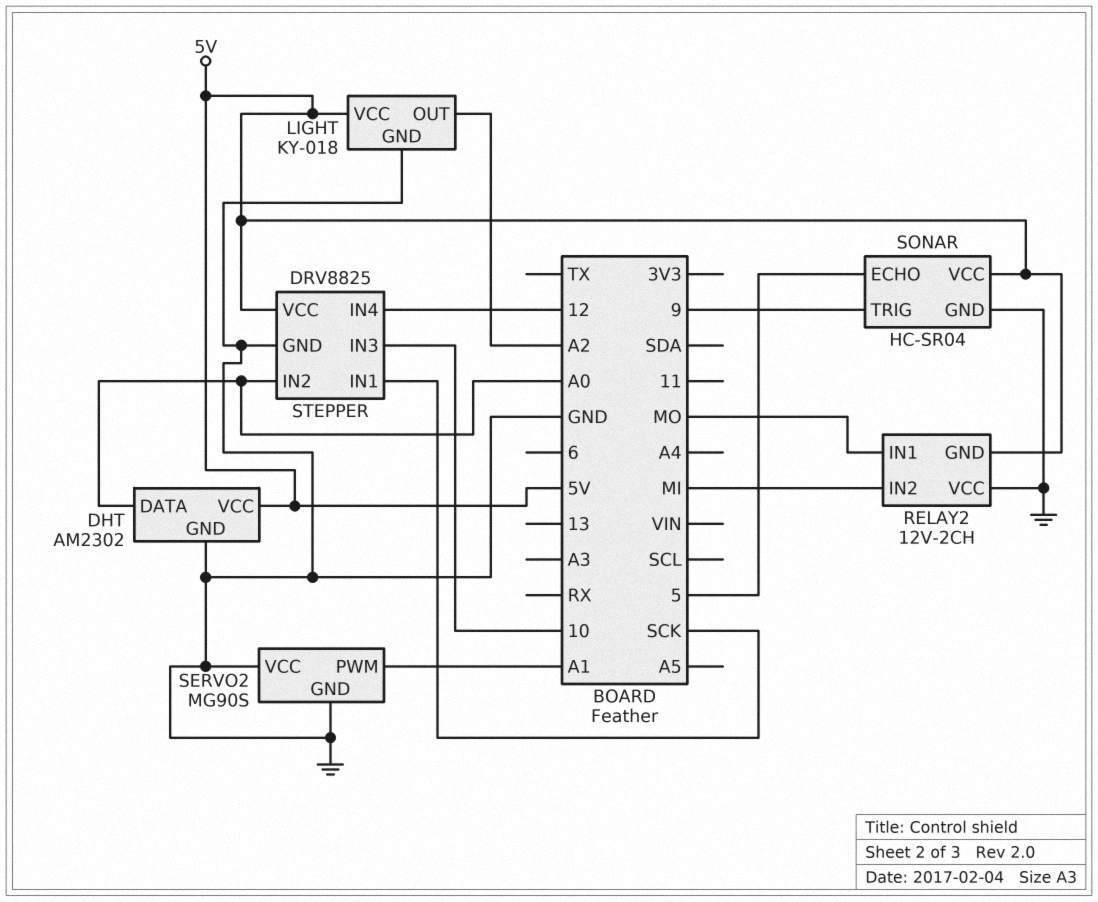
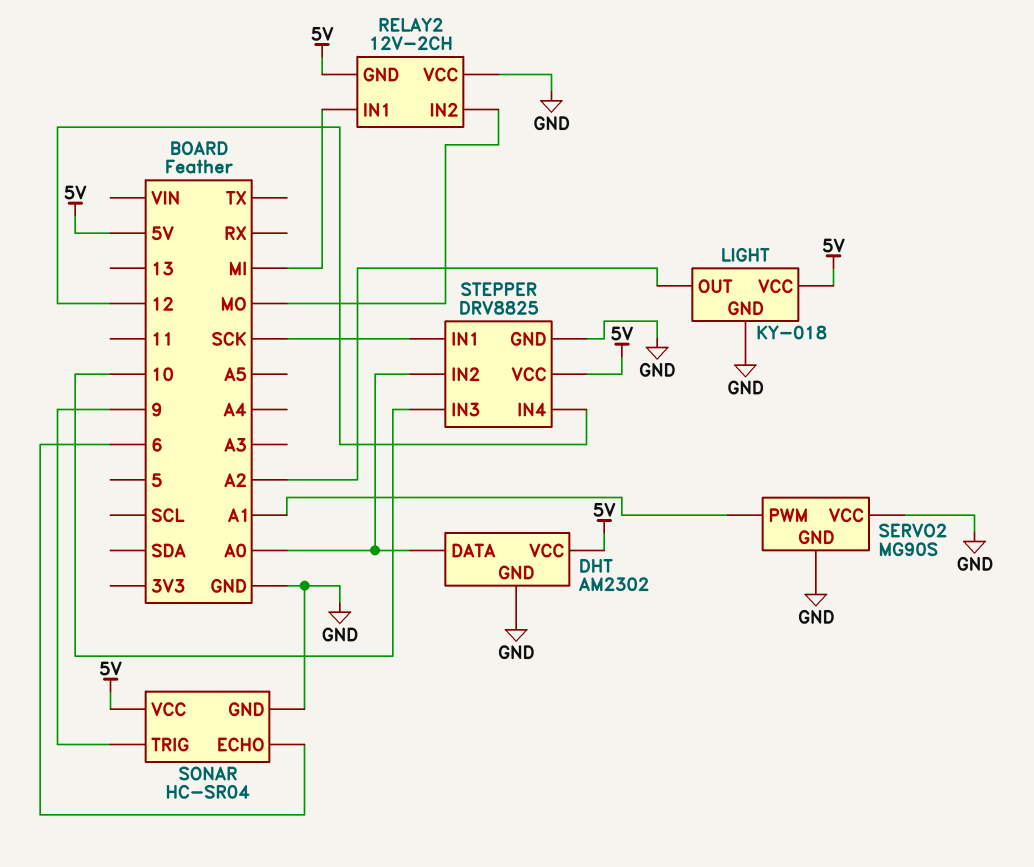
RELAY2 pin IN1: MO -> MI
RELAY2 pin IN2: MI -> MO
SONAR pin ECHO: 5 -> 6

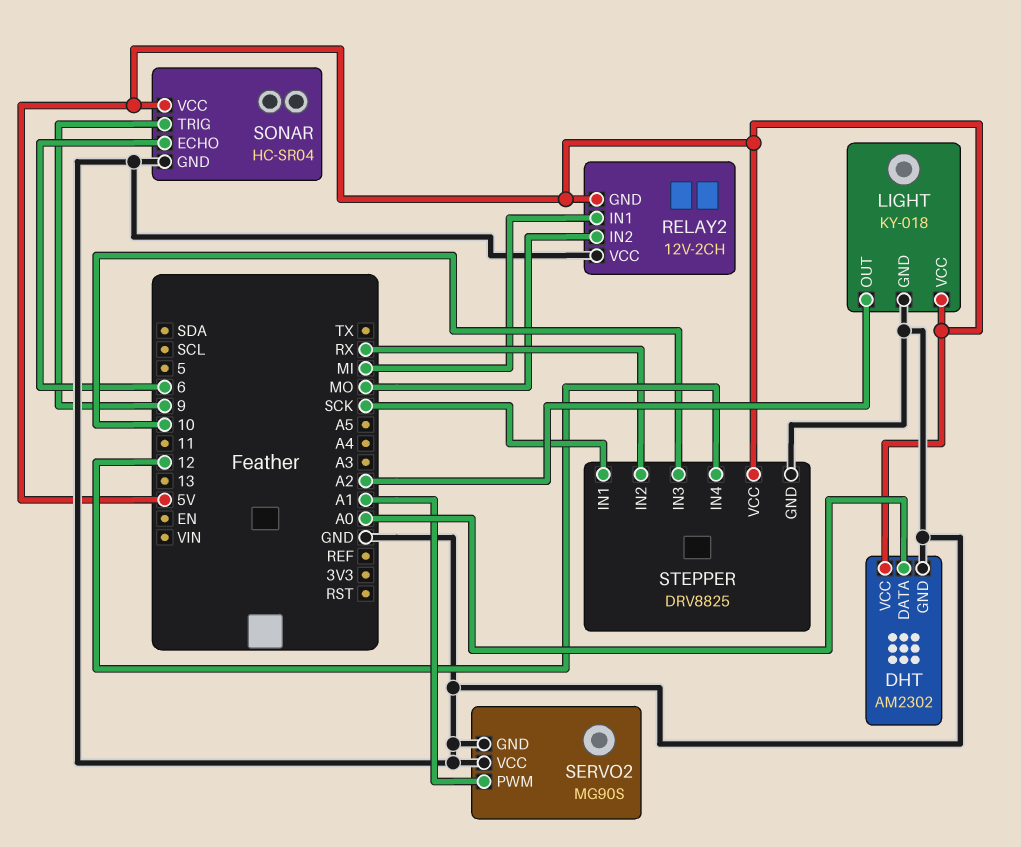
STEPPER pin IN2: A0 -> RX

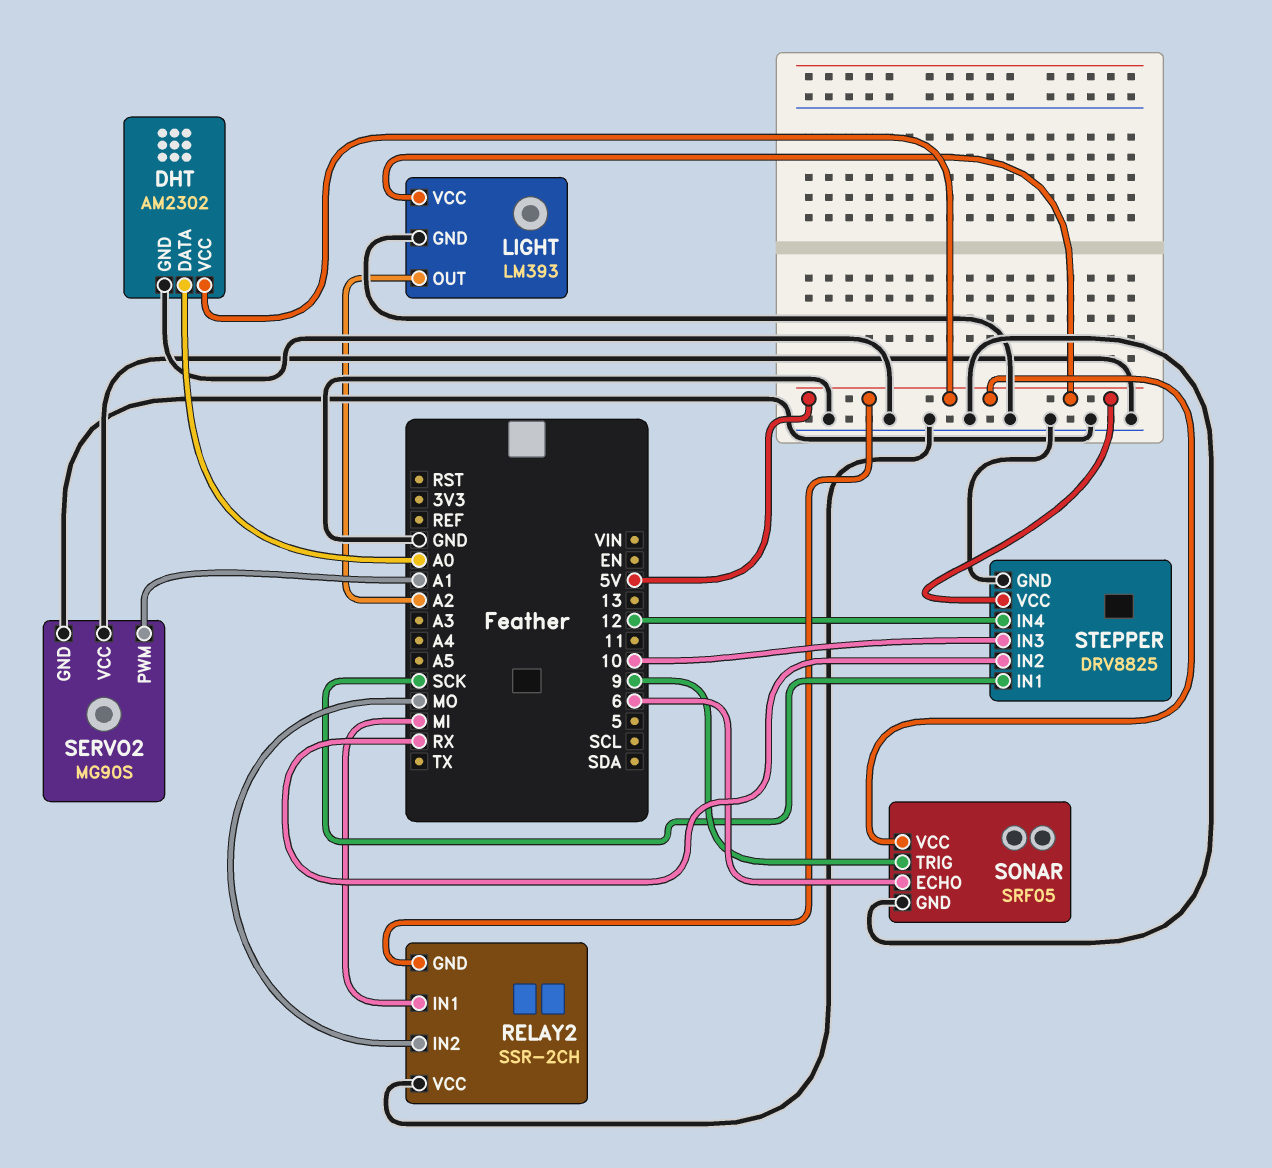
LIGHT: KY-018 -> LM393
RELAY2: 12V-2CH -> SSR-2CH
SONAR: HC-SR04 -> SRF05

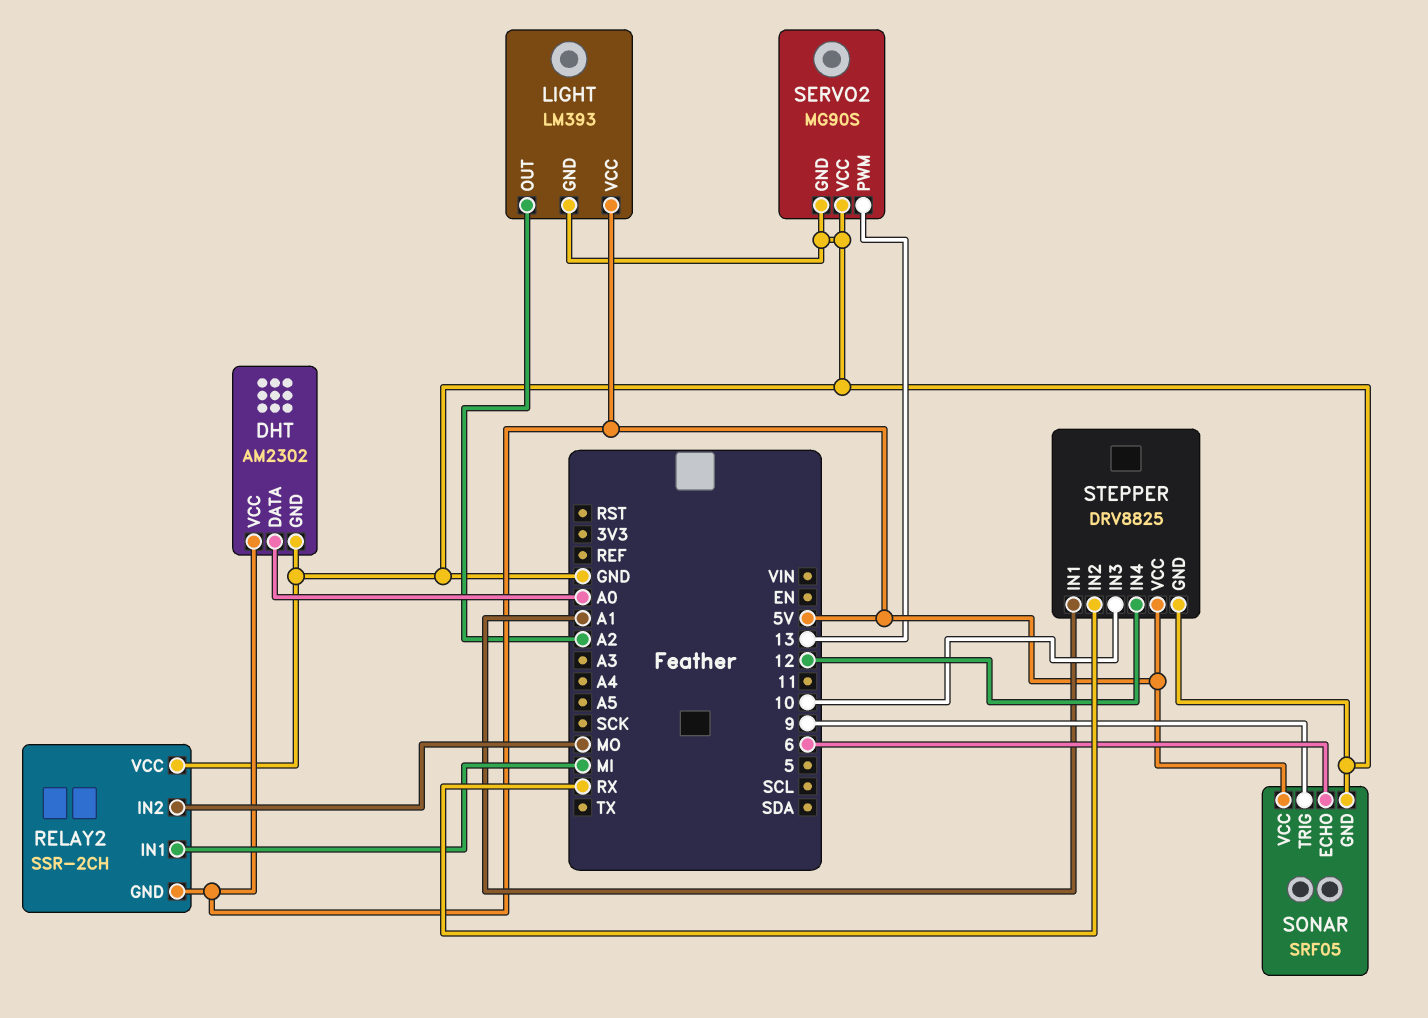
SERVO2 pin PWM: A1 -> 13
STEPPER pin IN1: SCK -> A1

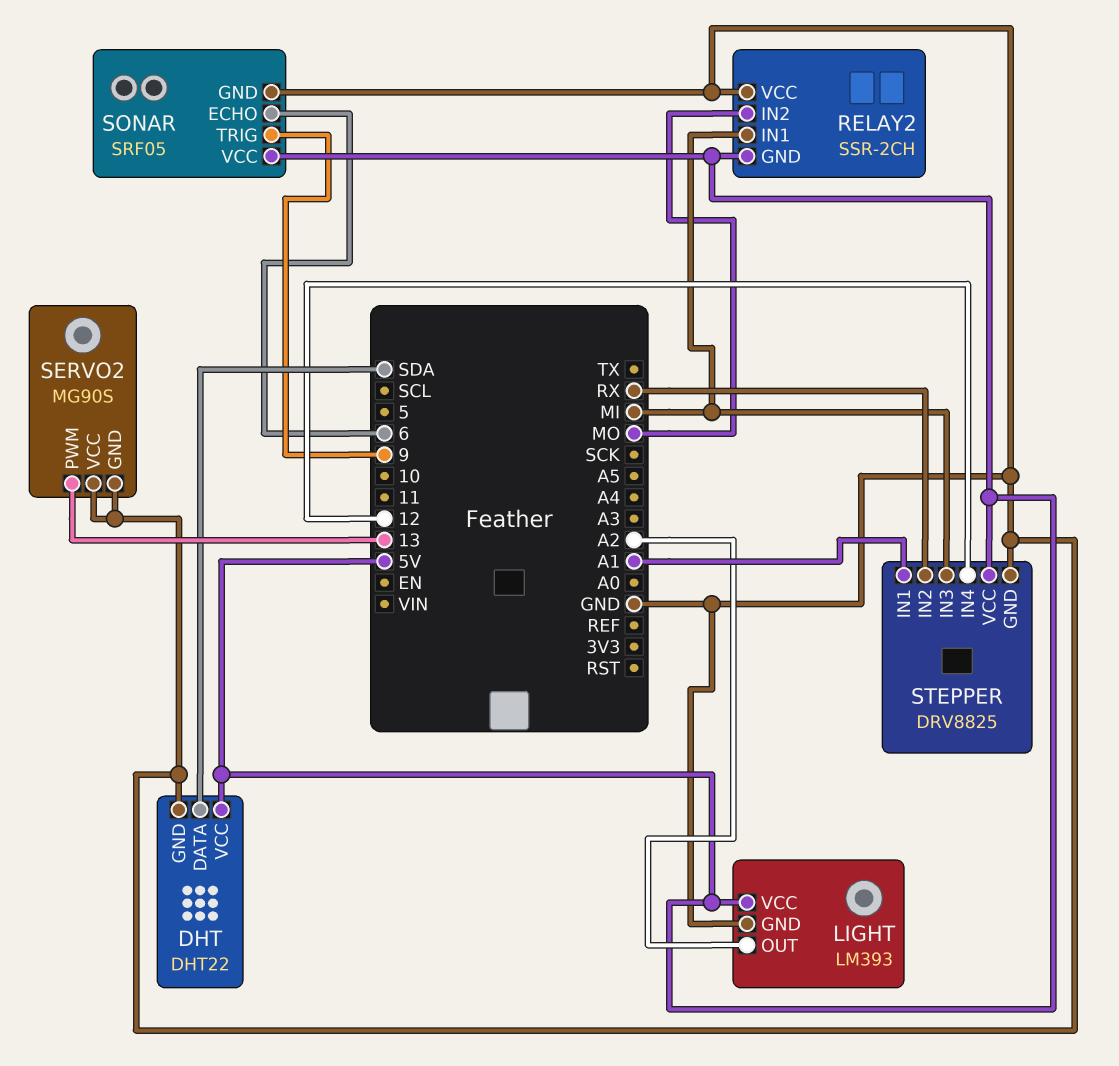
DHT: AM2302 -> DHT22
DHT pin DATA: A0 -> SDA
STEPPER pin IN3: 10 -> MI

